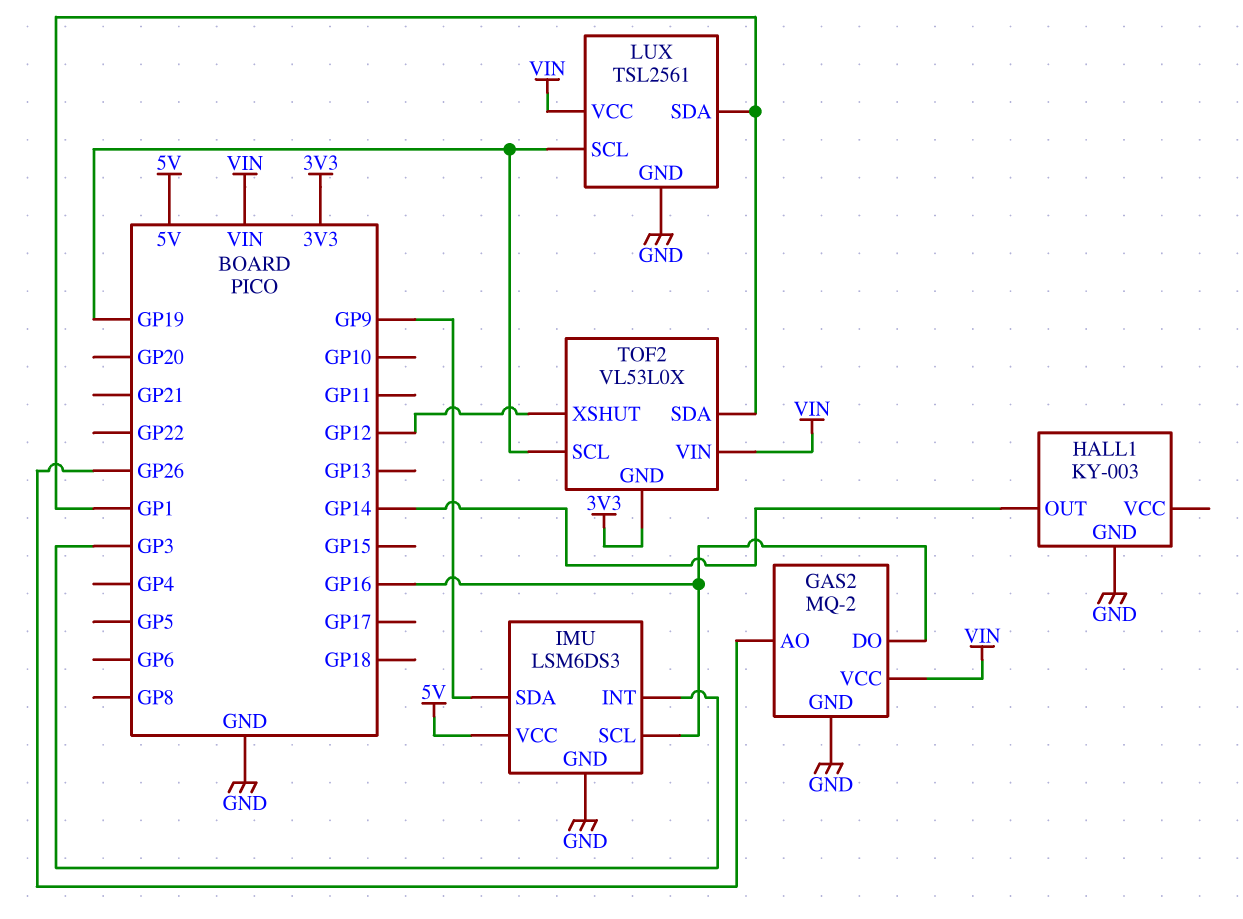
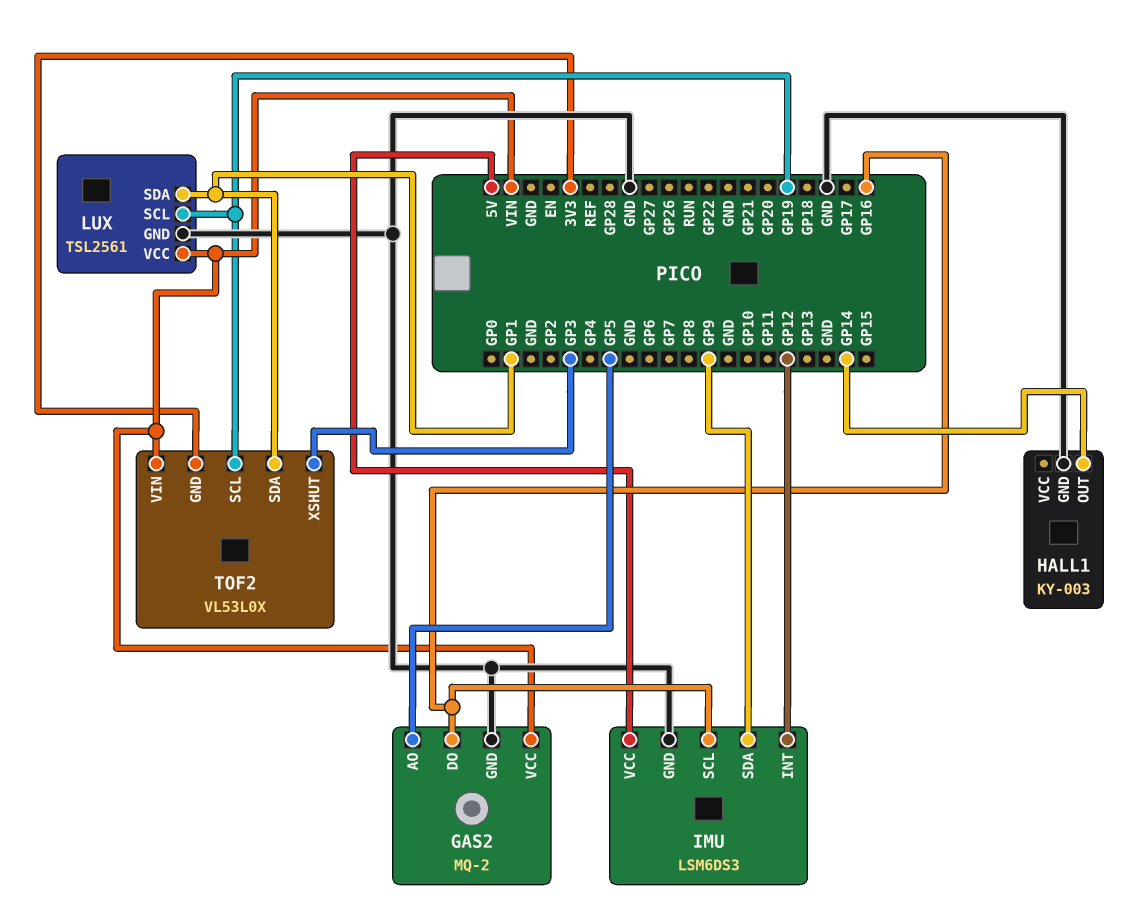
GAS2 pin AO: GP26 -> GP5
IMU pin INT: GP3 -> GP12
TOF2 pin XSHUT: GP12 -> GP3

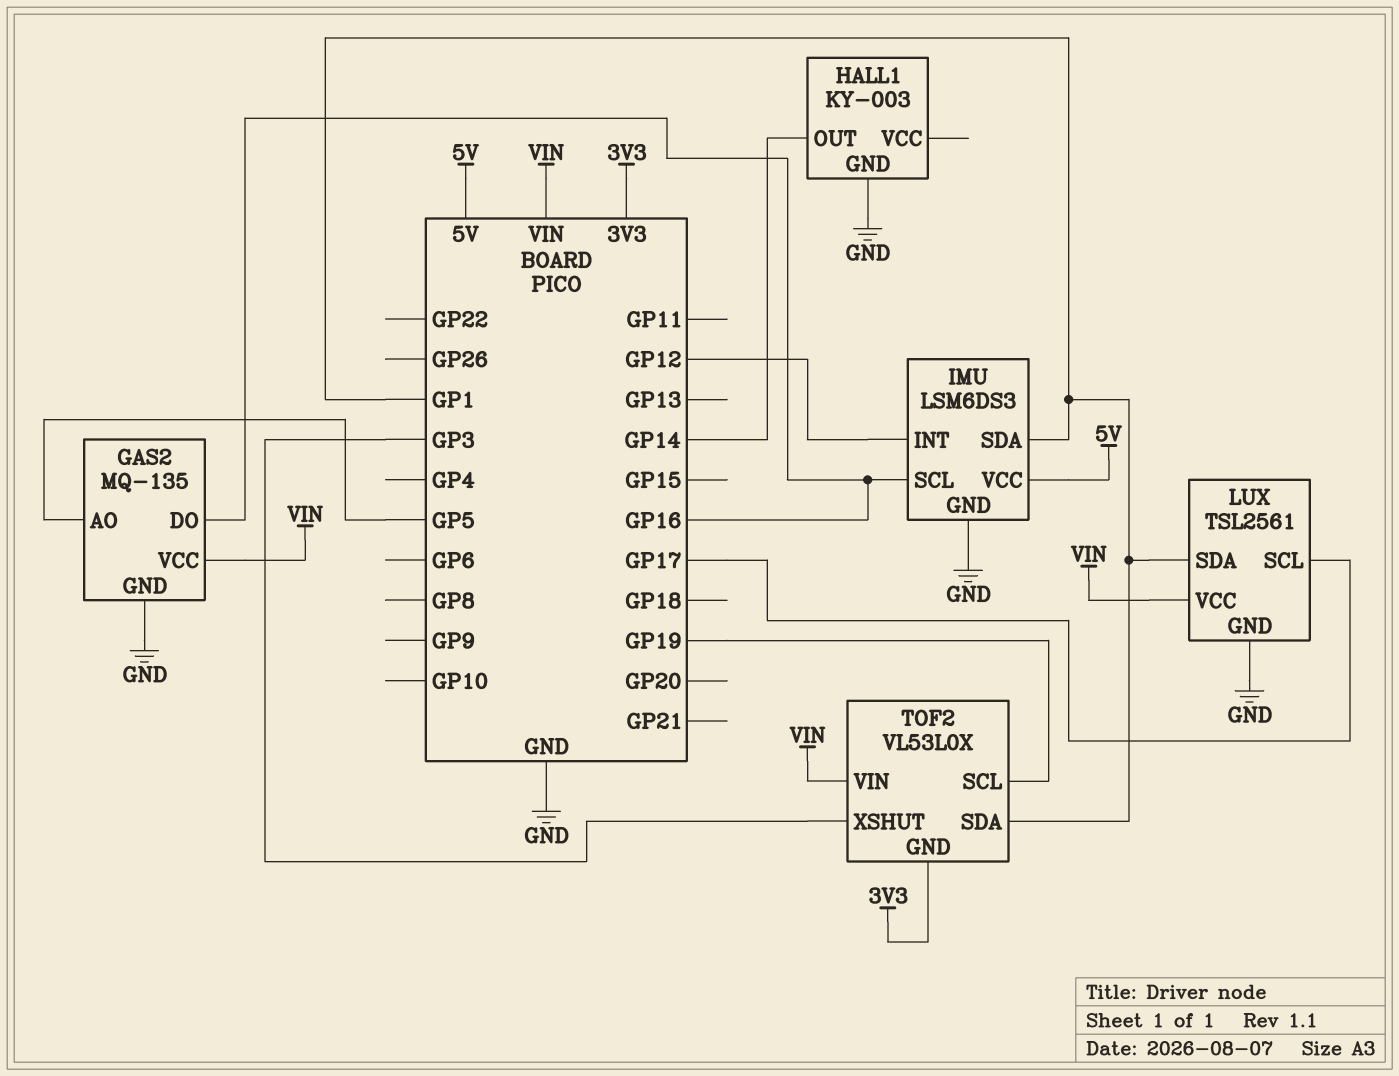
GAS2: MQ-2 -> MQ-135
IMU pin SDA: GP9 -> GP1
LUX pin SCL: GP19 -> GP17

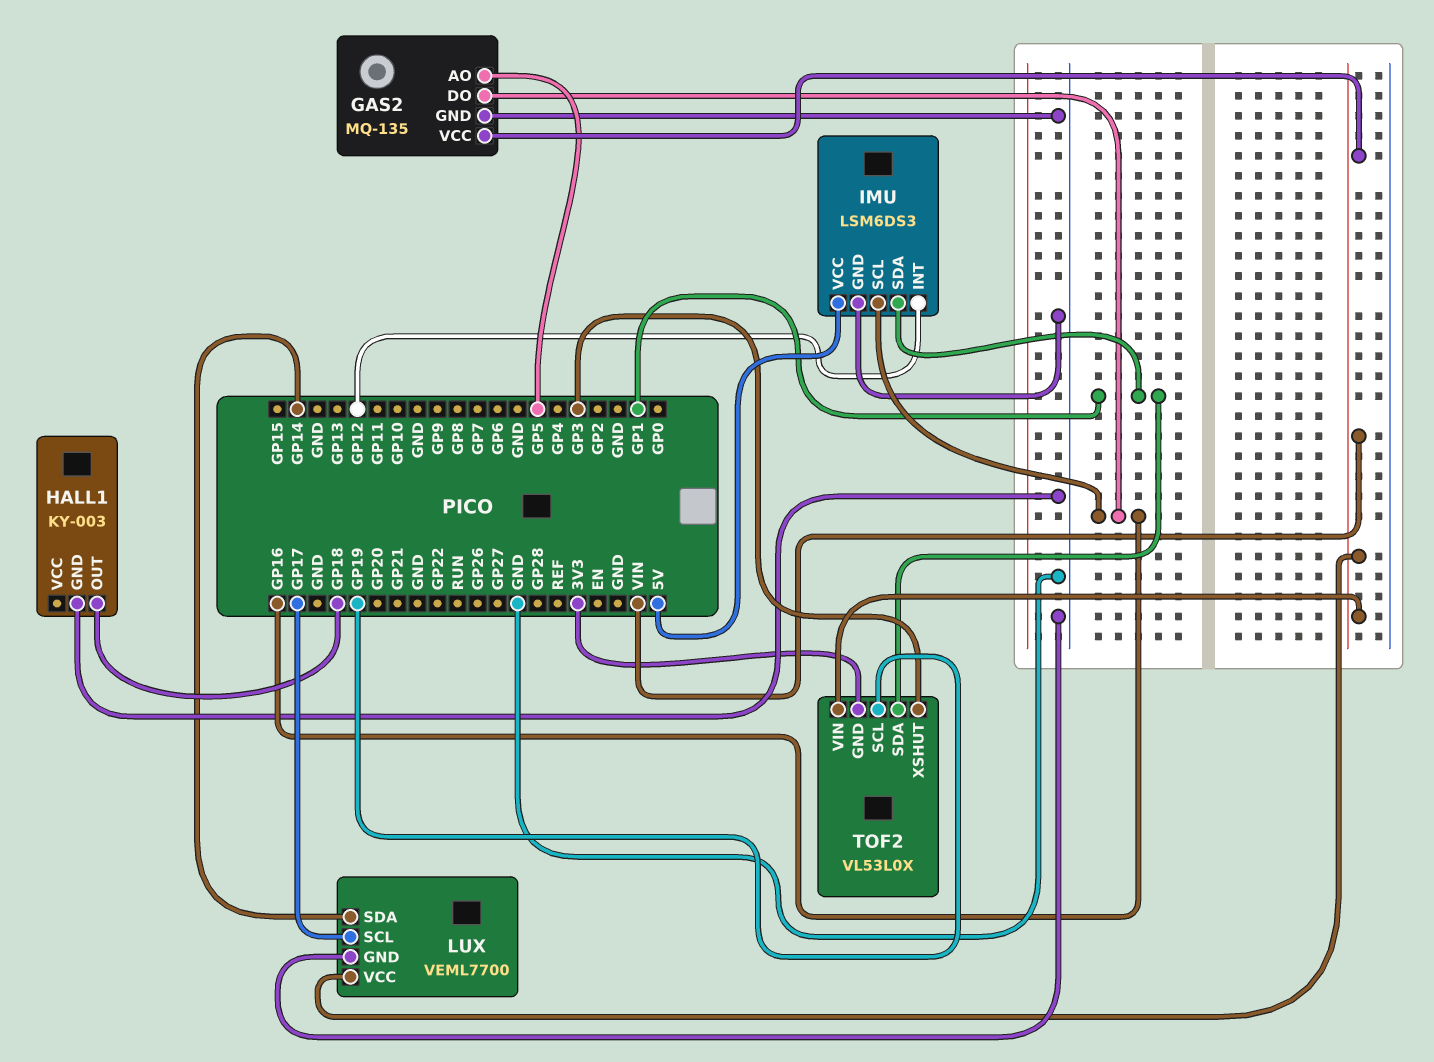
HALL1 pin OUT: GP14 -> GP18
LUX: TSL2561 -> VEML7700
LUX pin SDA: GP1 -> GP14

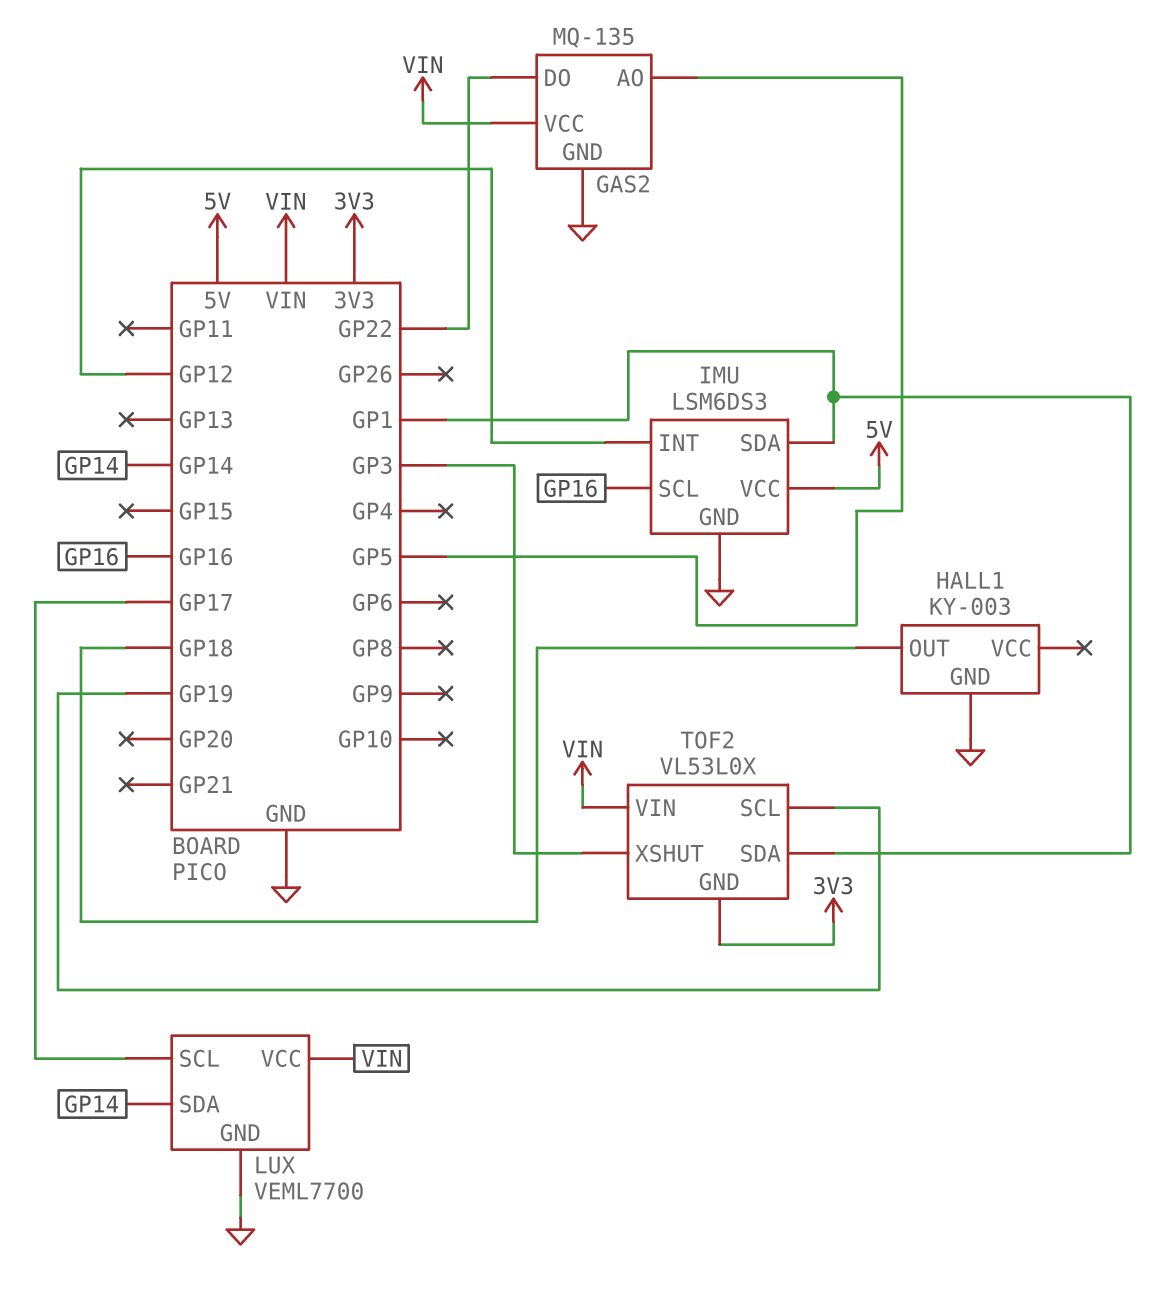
GAS2 pin DO: GP16 -> GP22

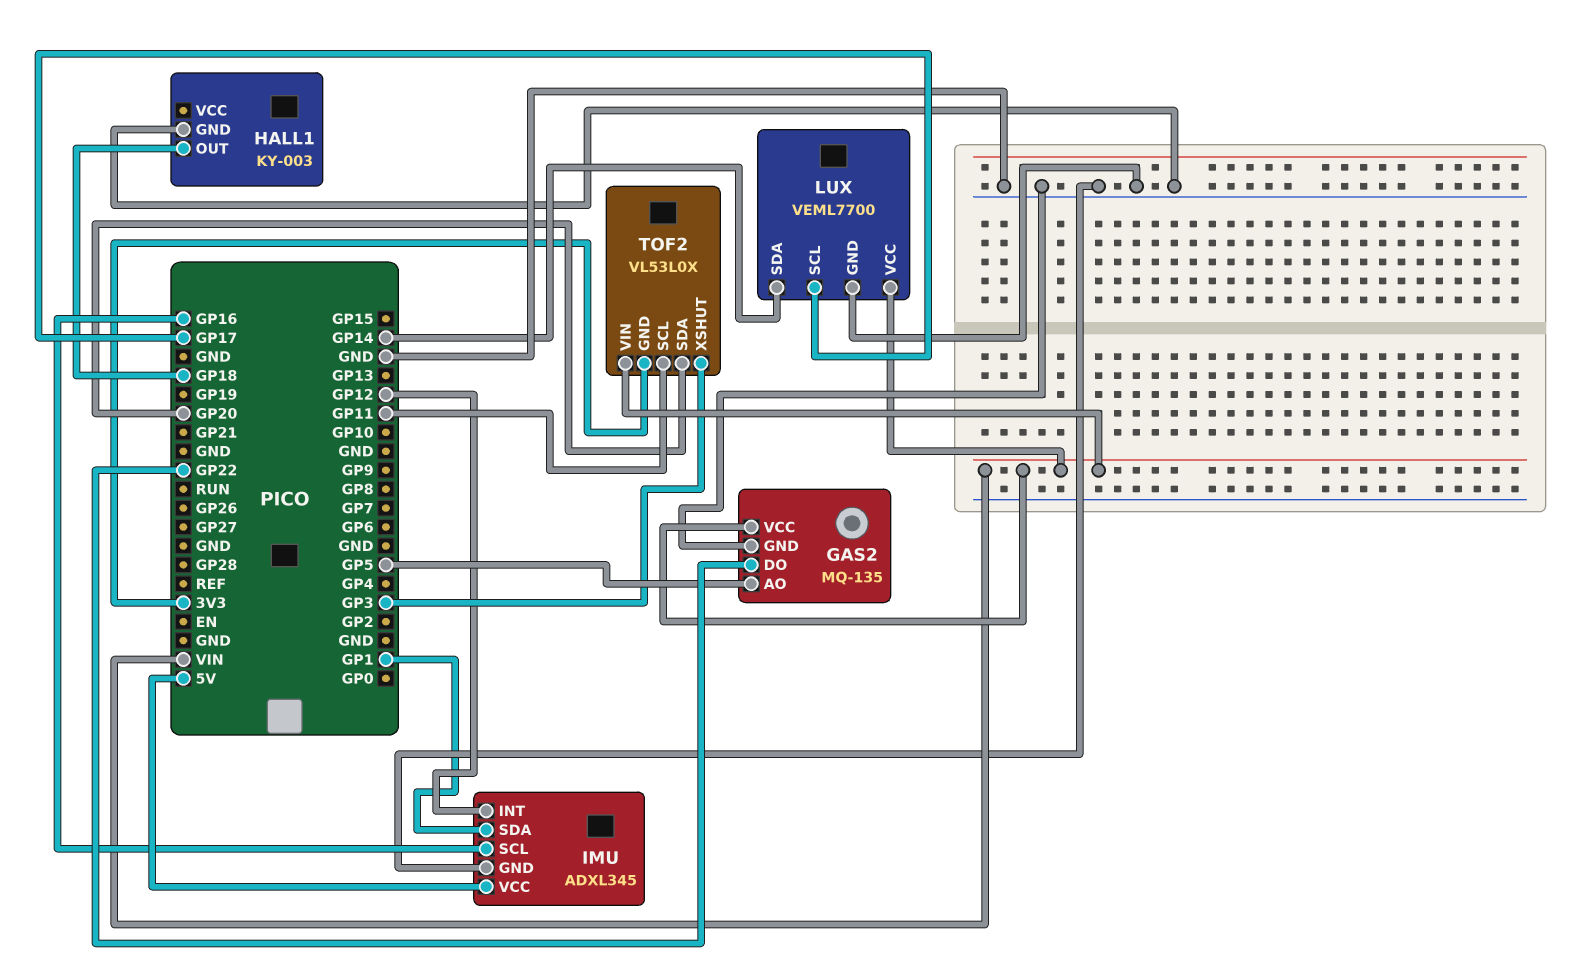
IMU: LSM6DS3 -> ADXL345
TOF2 pin SCL: GP19 -> GP11
TOF2 pin SDA: GP1 -> GP20

